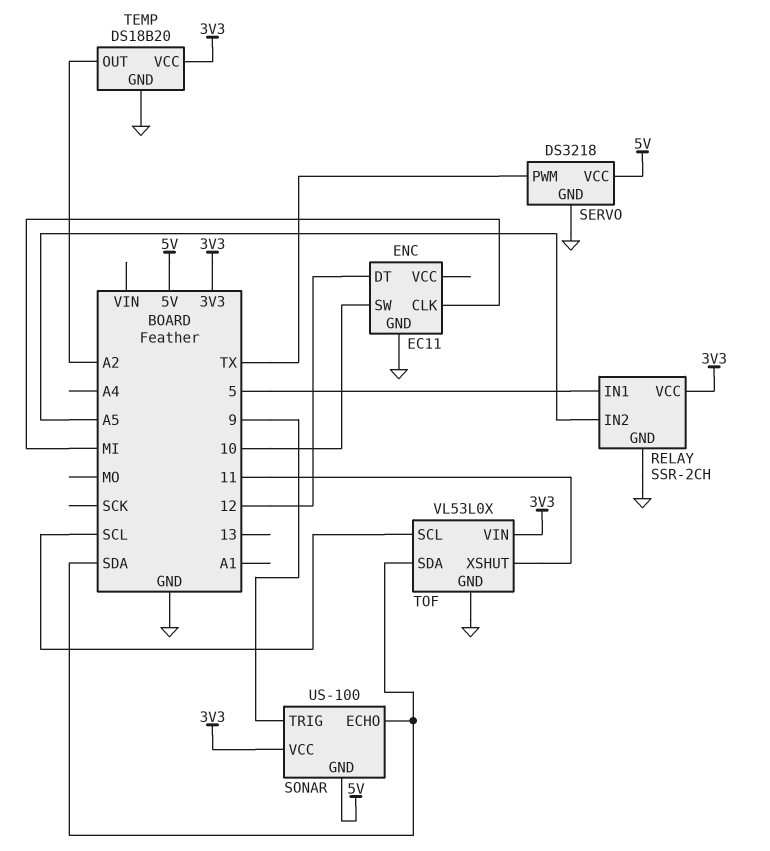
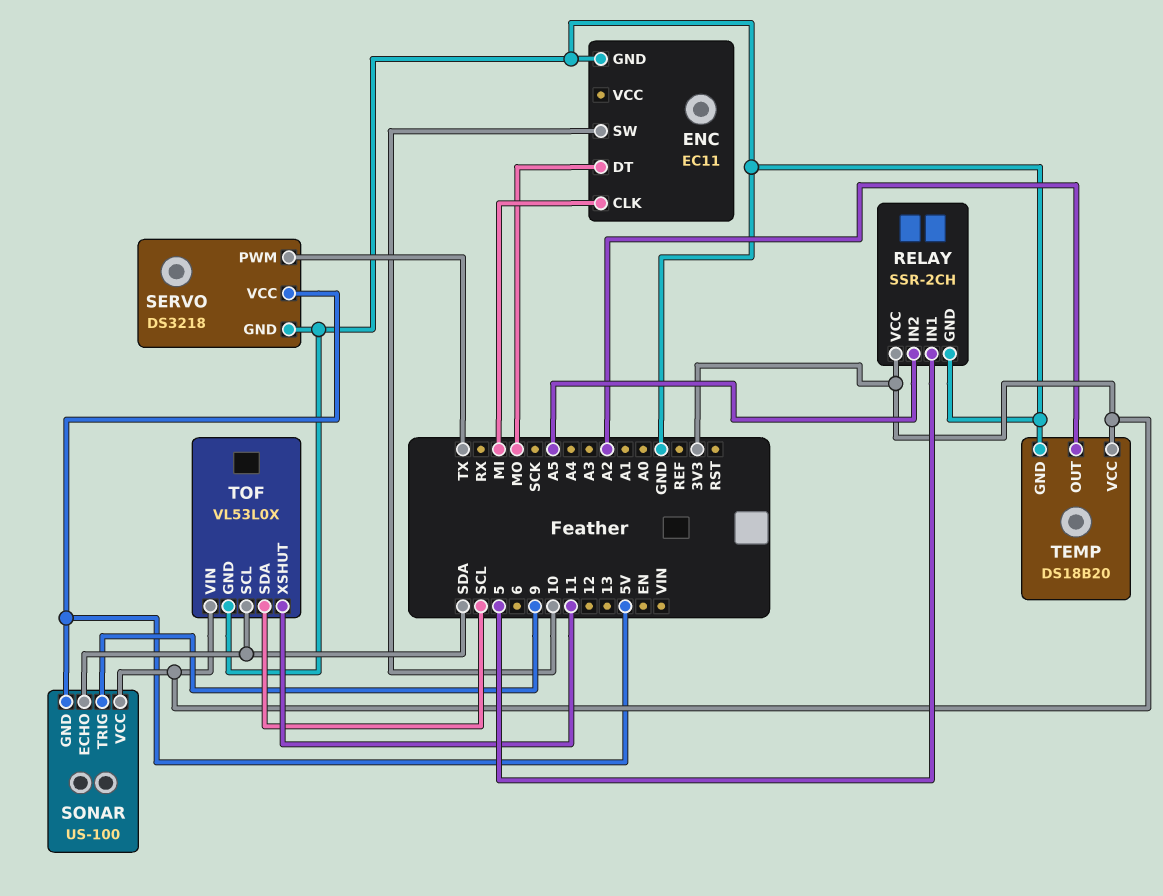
ENC pin DT: 12 -> MO
TOF pin SCL: SCL -> SDA
TOF pin SDA: SDA -> SCL

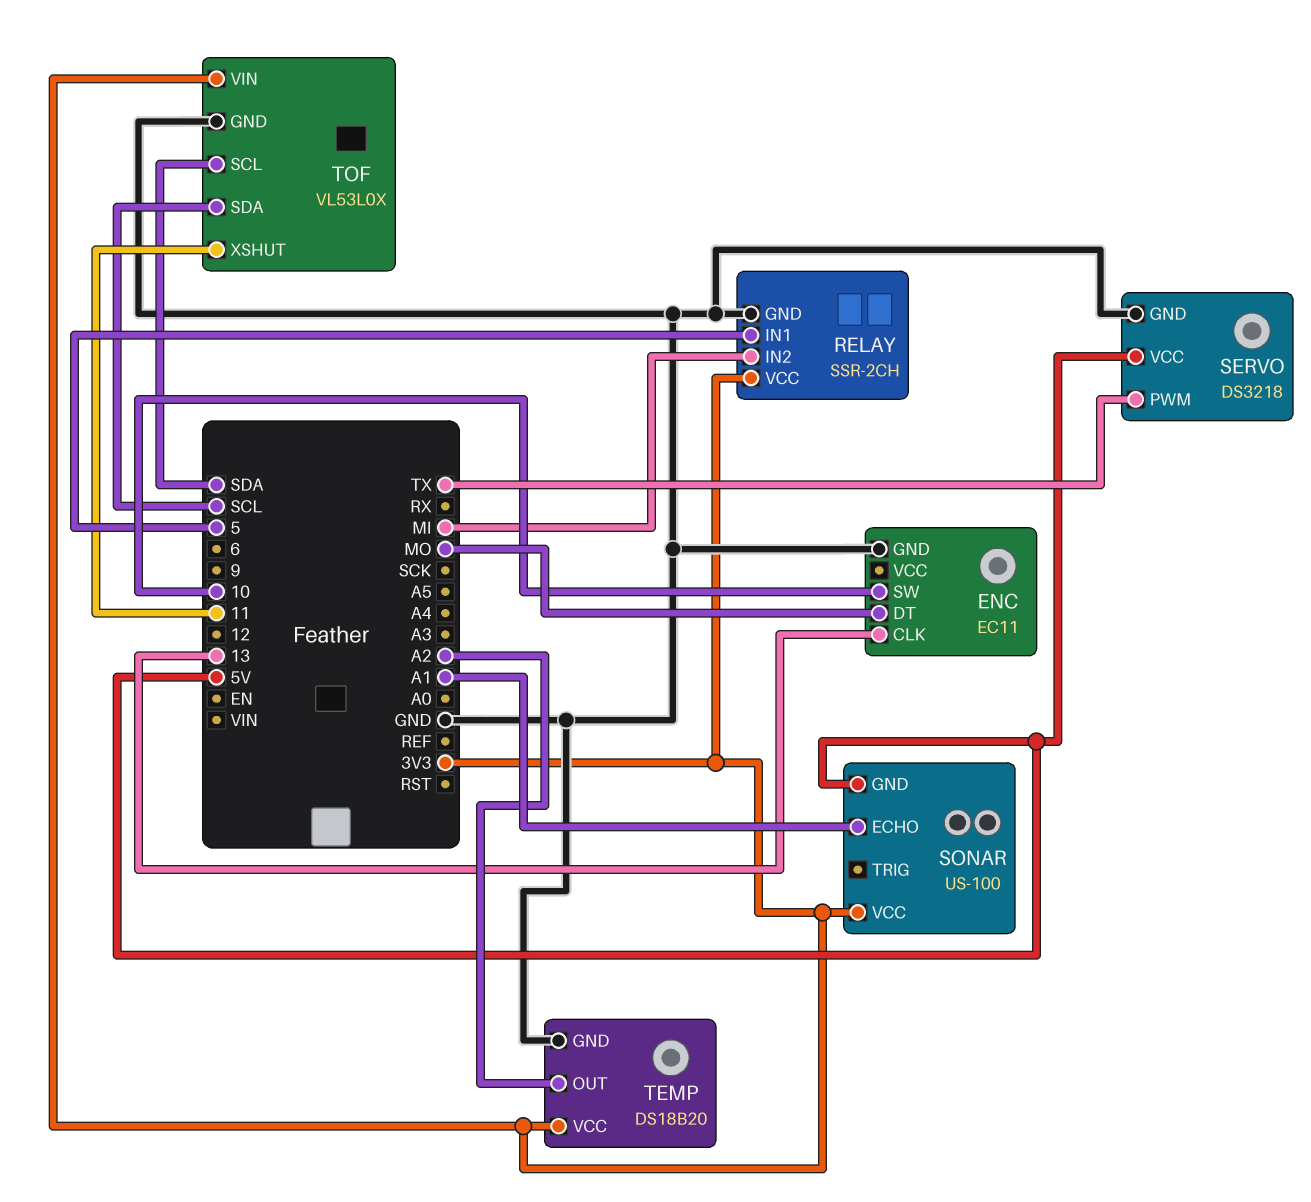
ENC pin CLK: MI -> 13
RELAY pin IN2: A5 -> MI
SONAR pin ECHO: SDA -> A1
SONAR pin TRIG: 9 -> none

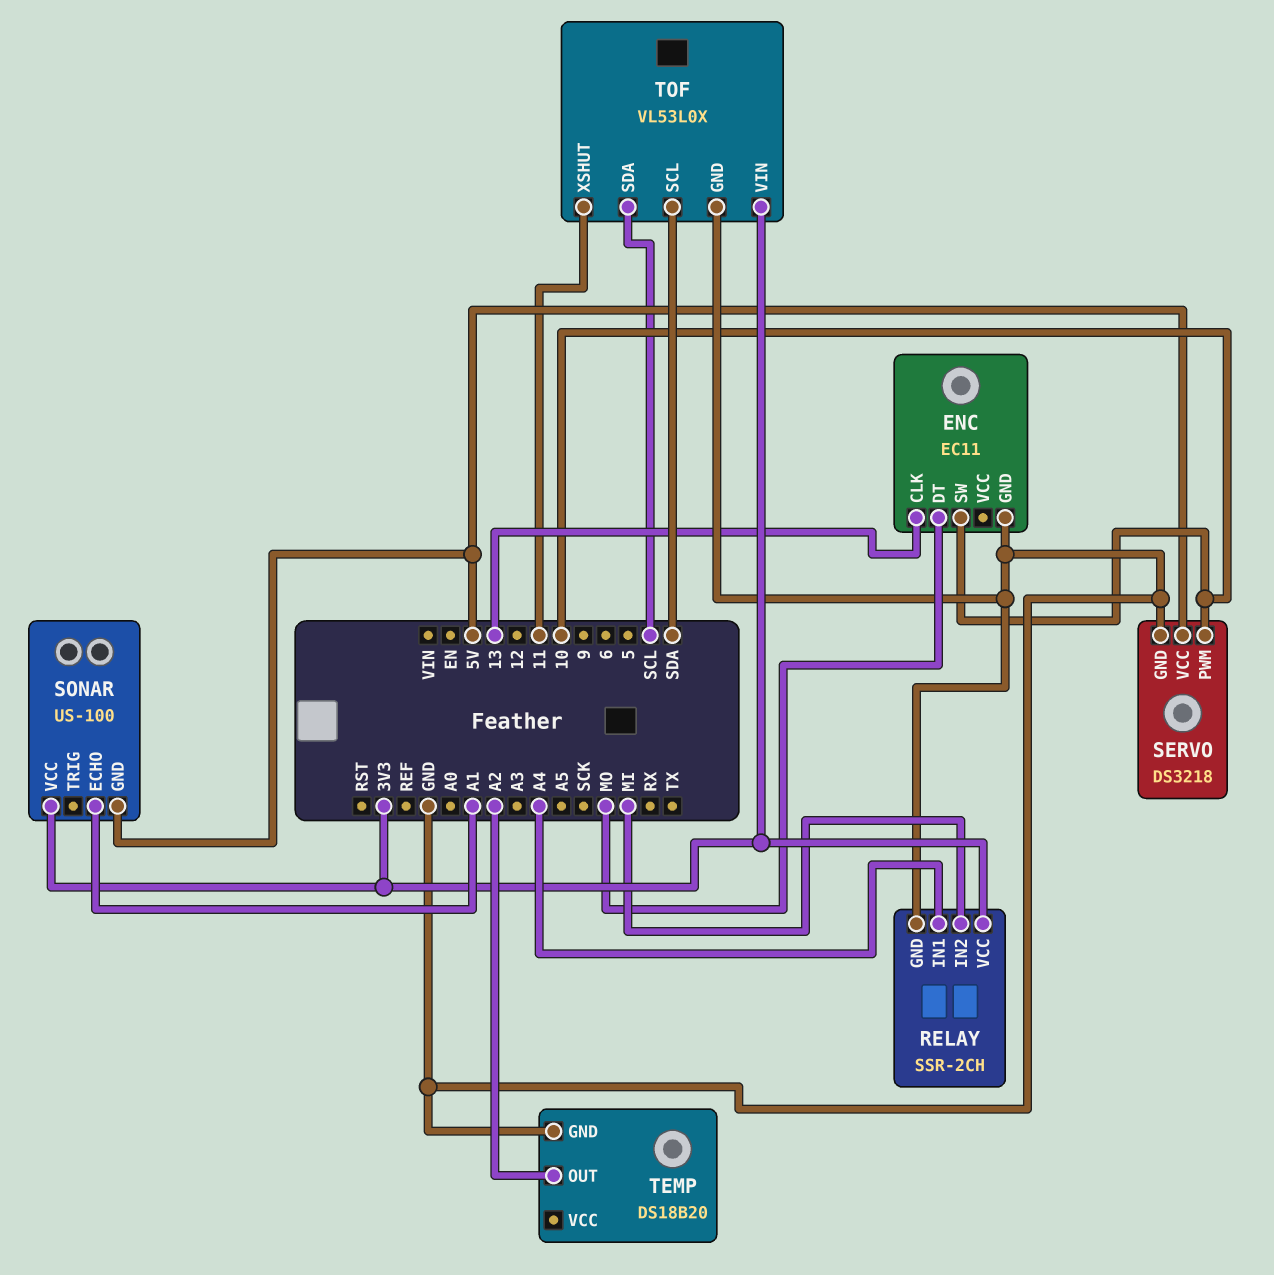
RELAY pin IN1: 5 -> A4
SERVO pin PWM: TX -> 10
TEMP pin VCC: 3V3 -> none

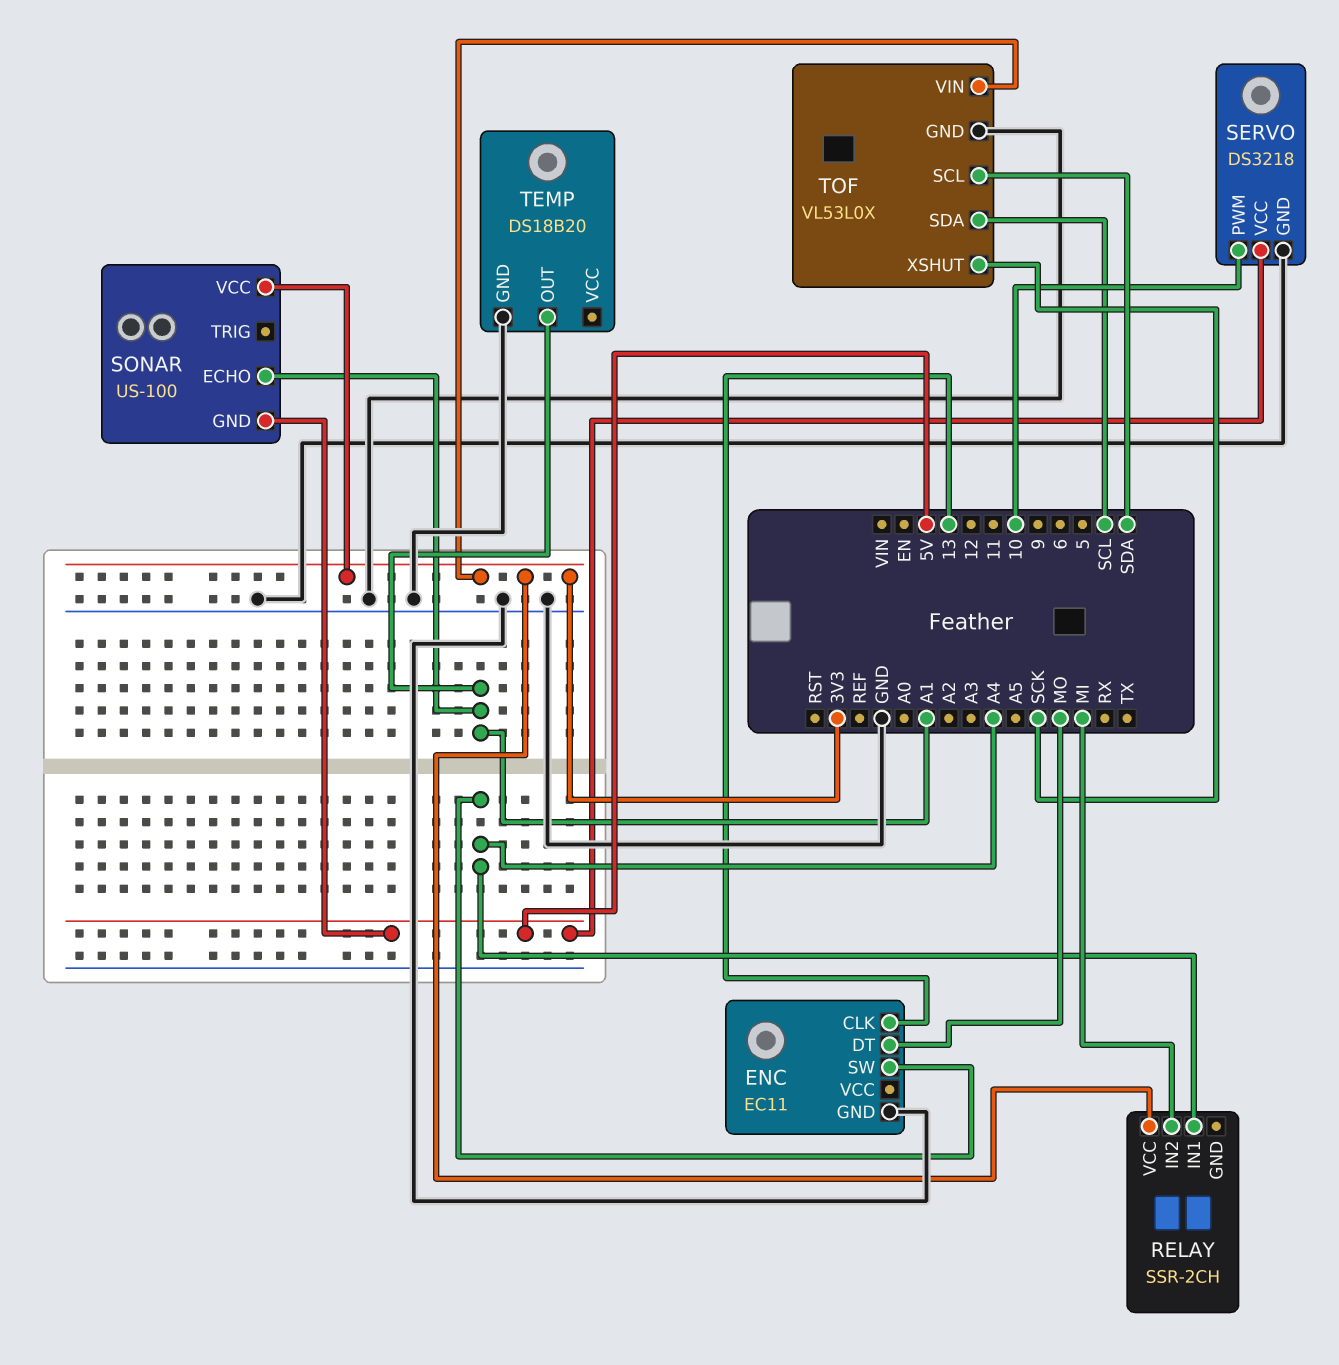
ENC pin SW: 10 -> A4
RELAY pin GND: GND -> none
TEMP pin OUT: A2 -> A1
TOF pin XSHUT: 11 -> SCK

